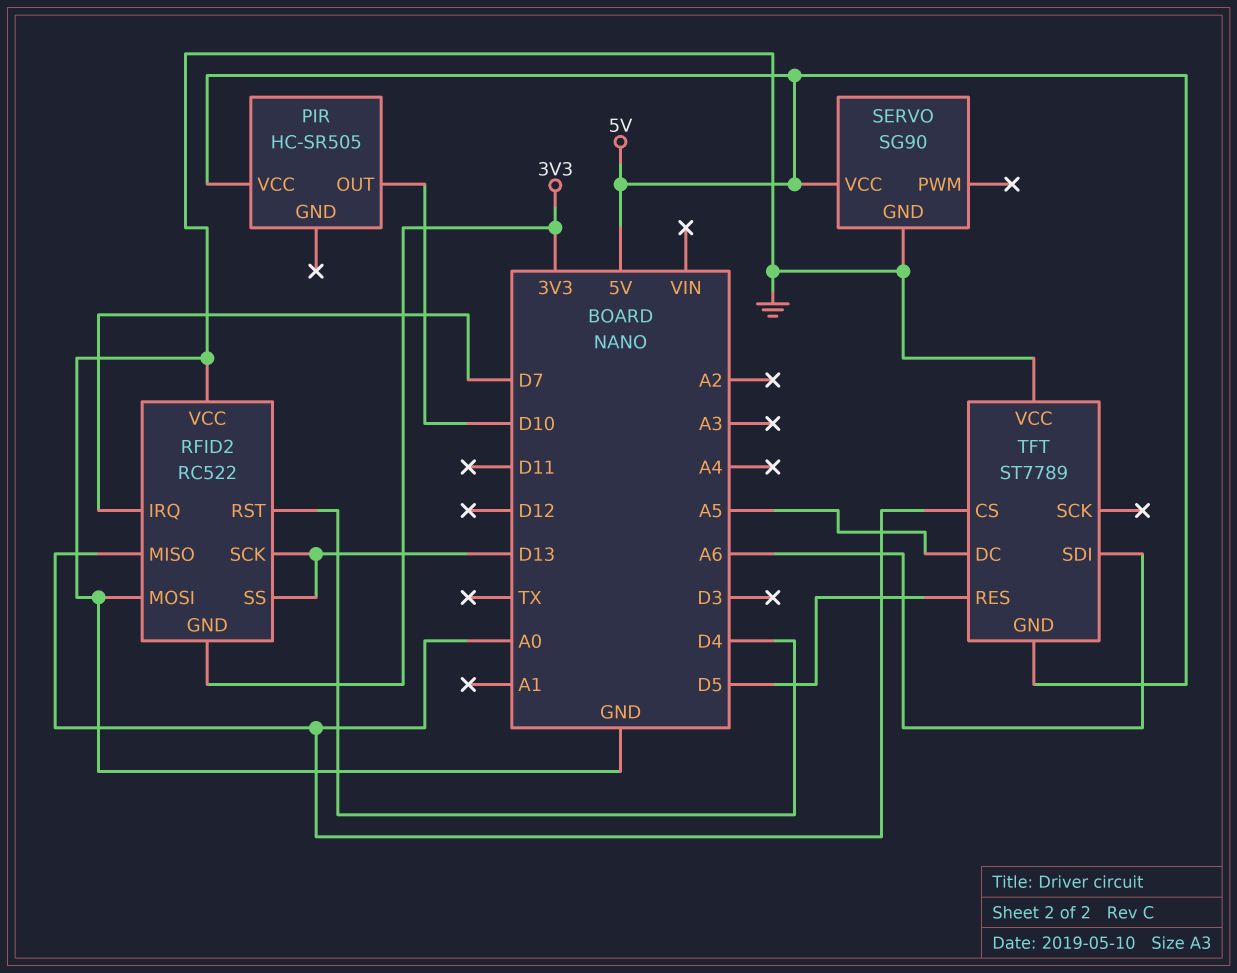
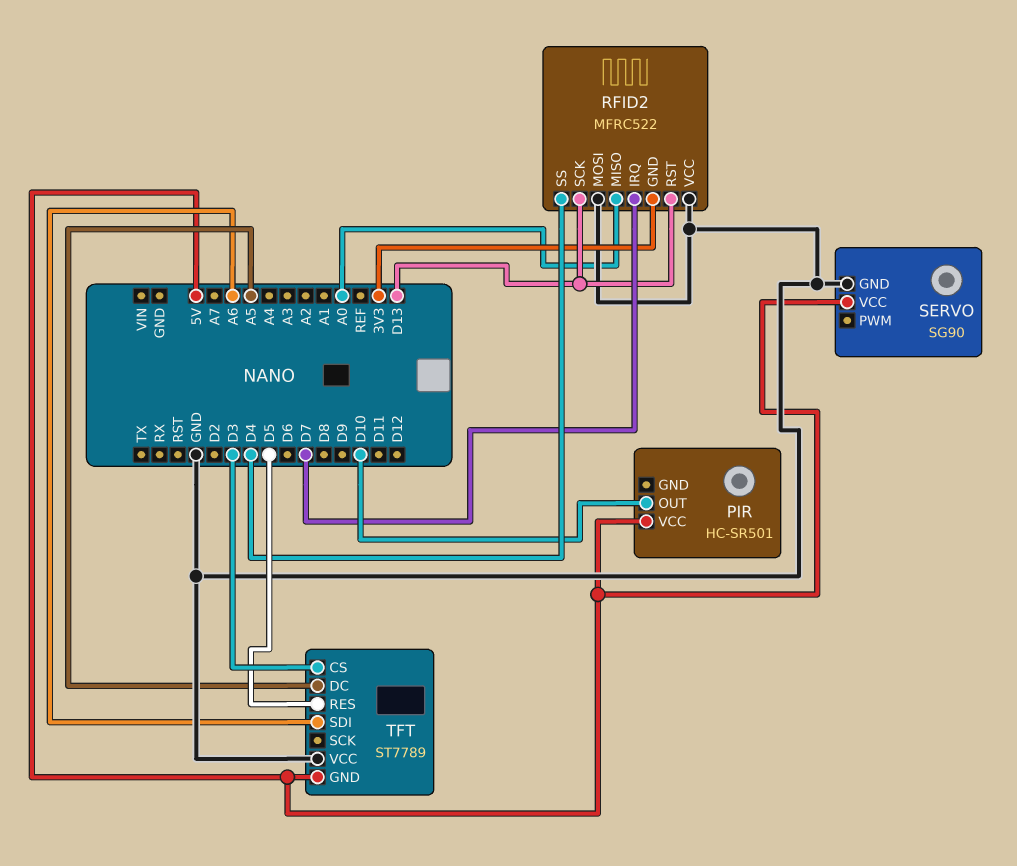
PIR: HC-SR505 -> HC-SR501
RFID2: RC522 -> MFRC522
RFID2 pin RST: D4 -> D13
RFID2 pin SS: D13 -> D4
TFT pin CS: A0 -> D3

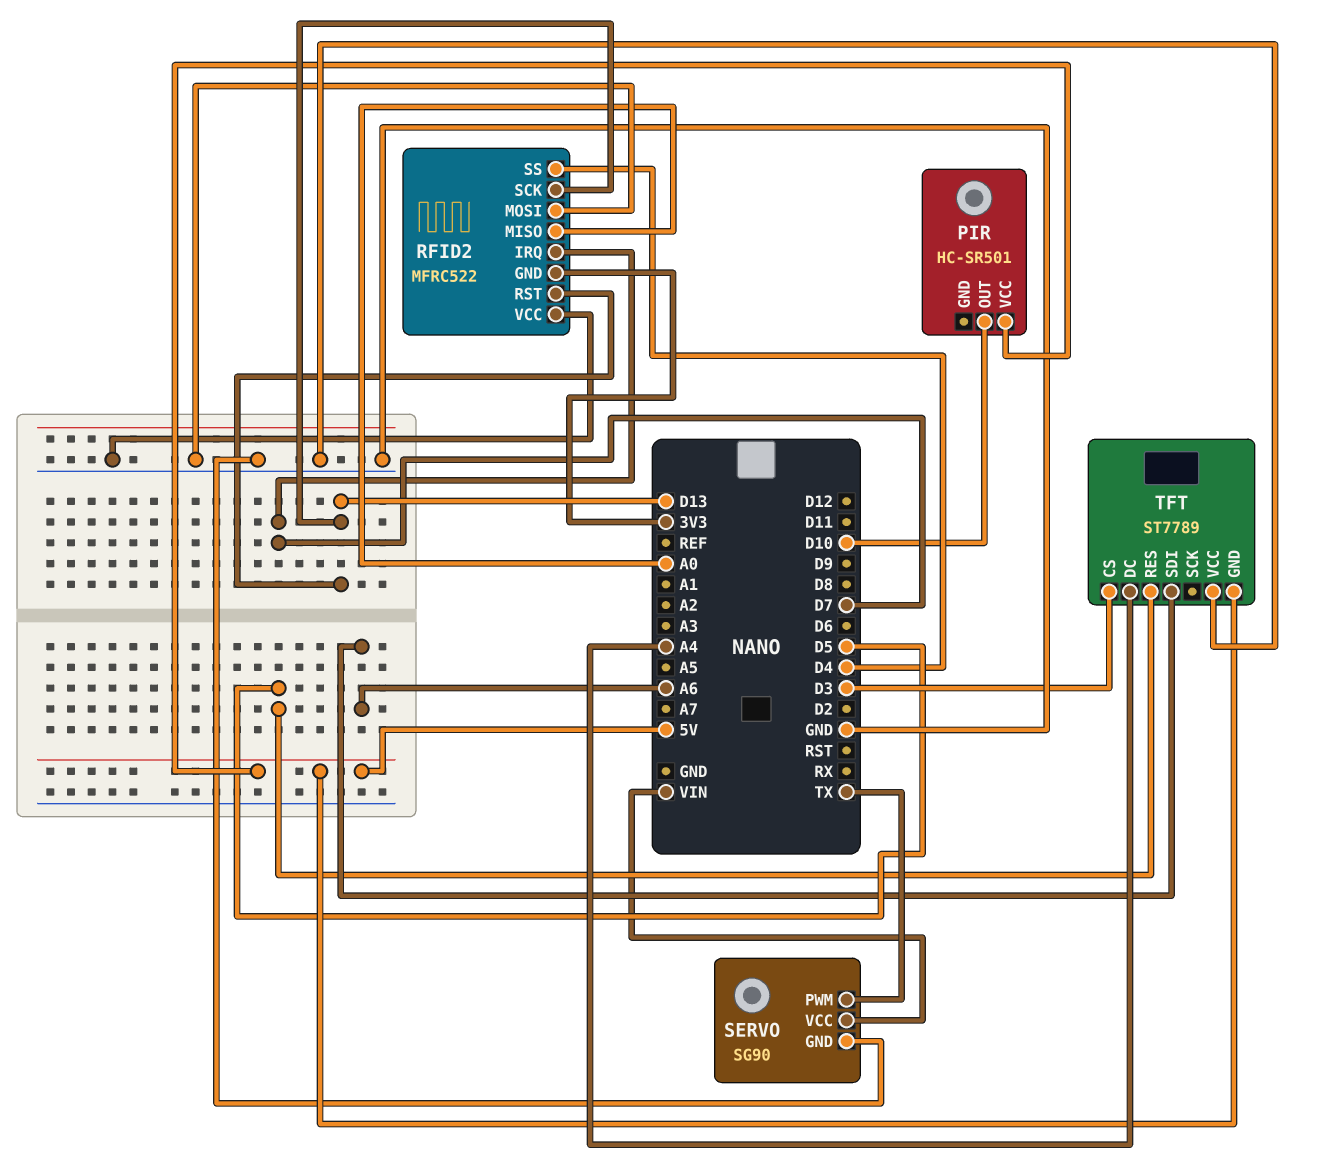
SERVO pin PWM: none -> TX
SERVO pin VCC: 5V -> VIN
TFT pin DC: A5 -> A4

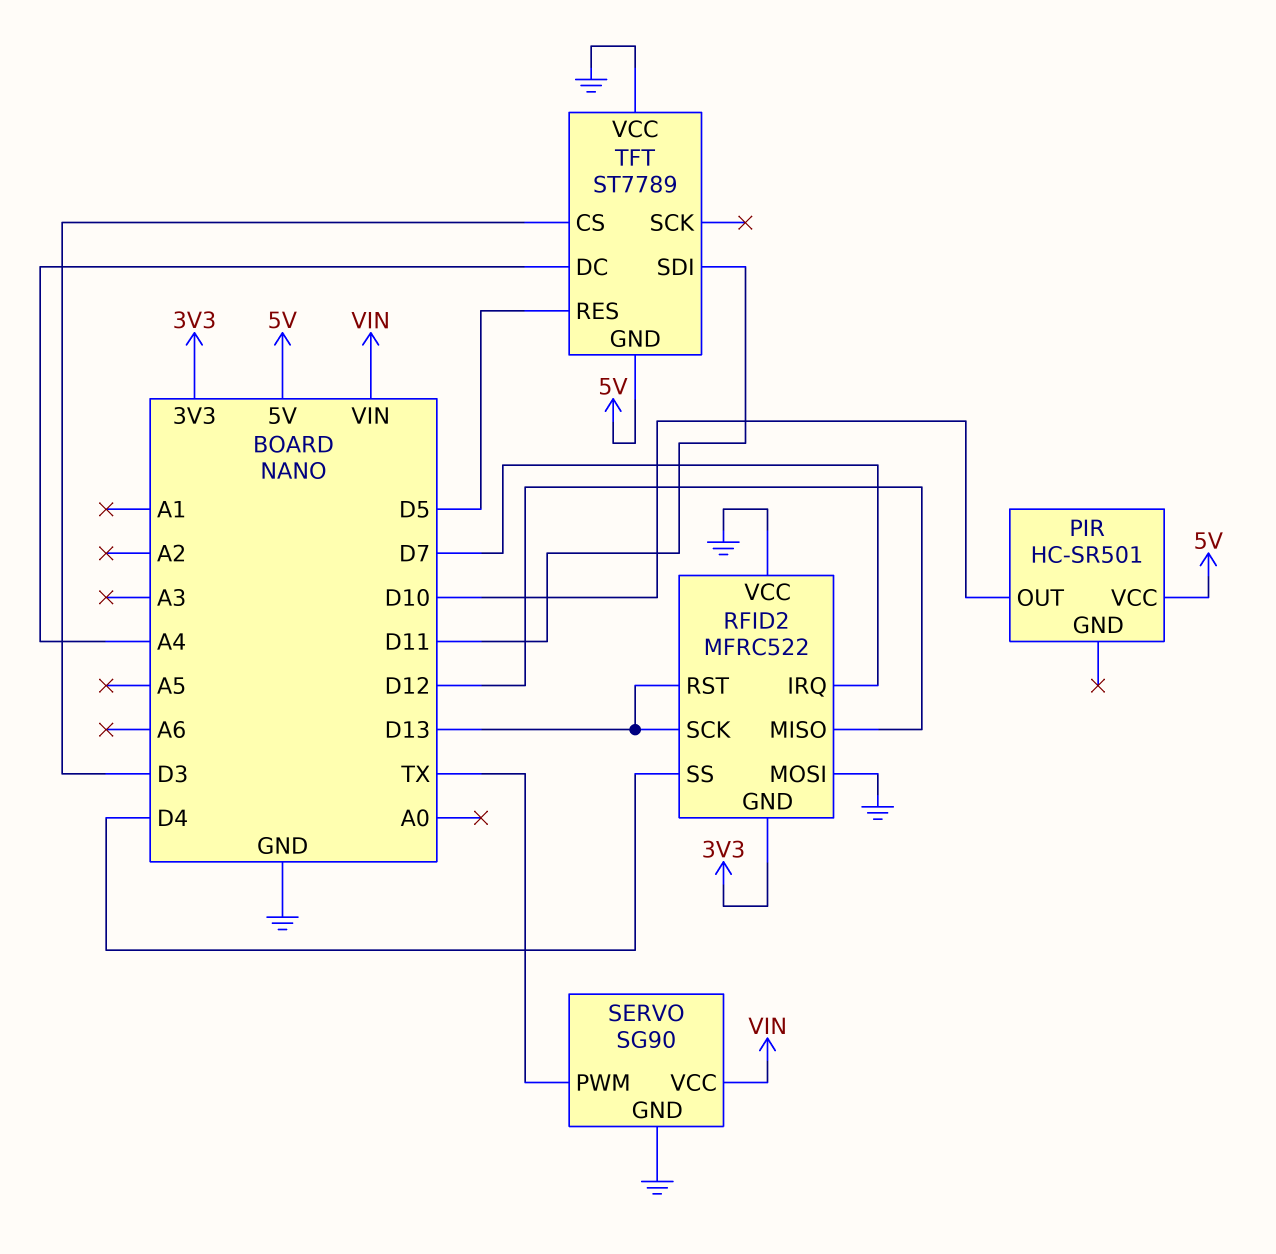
RFID2 pin MISO: A0 -> D12
TFT pin SDI: A6 -> D11

